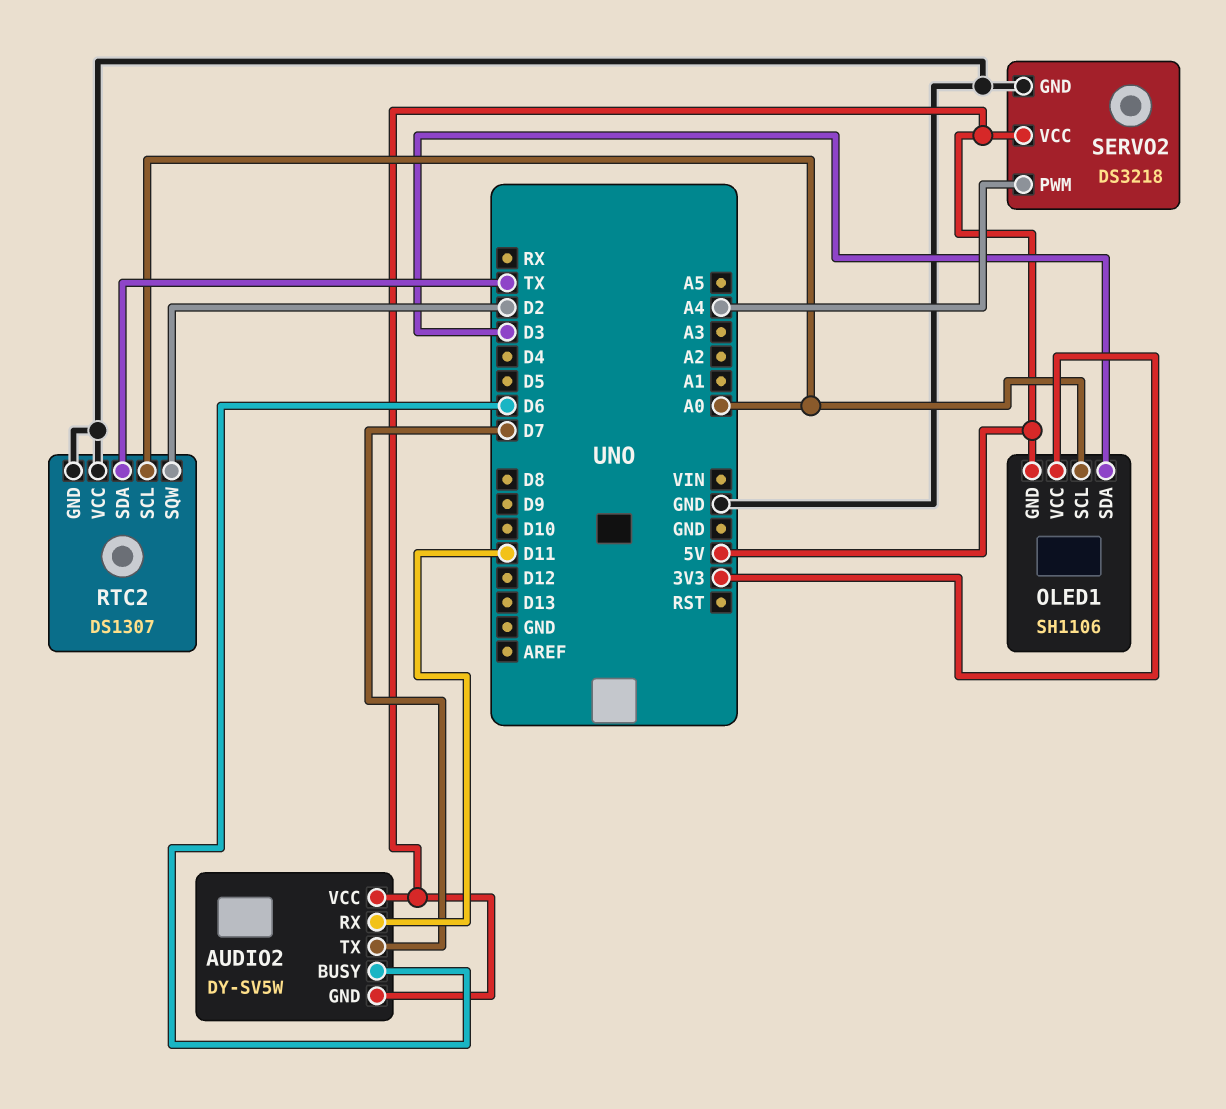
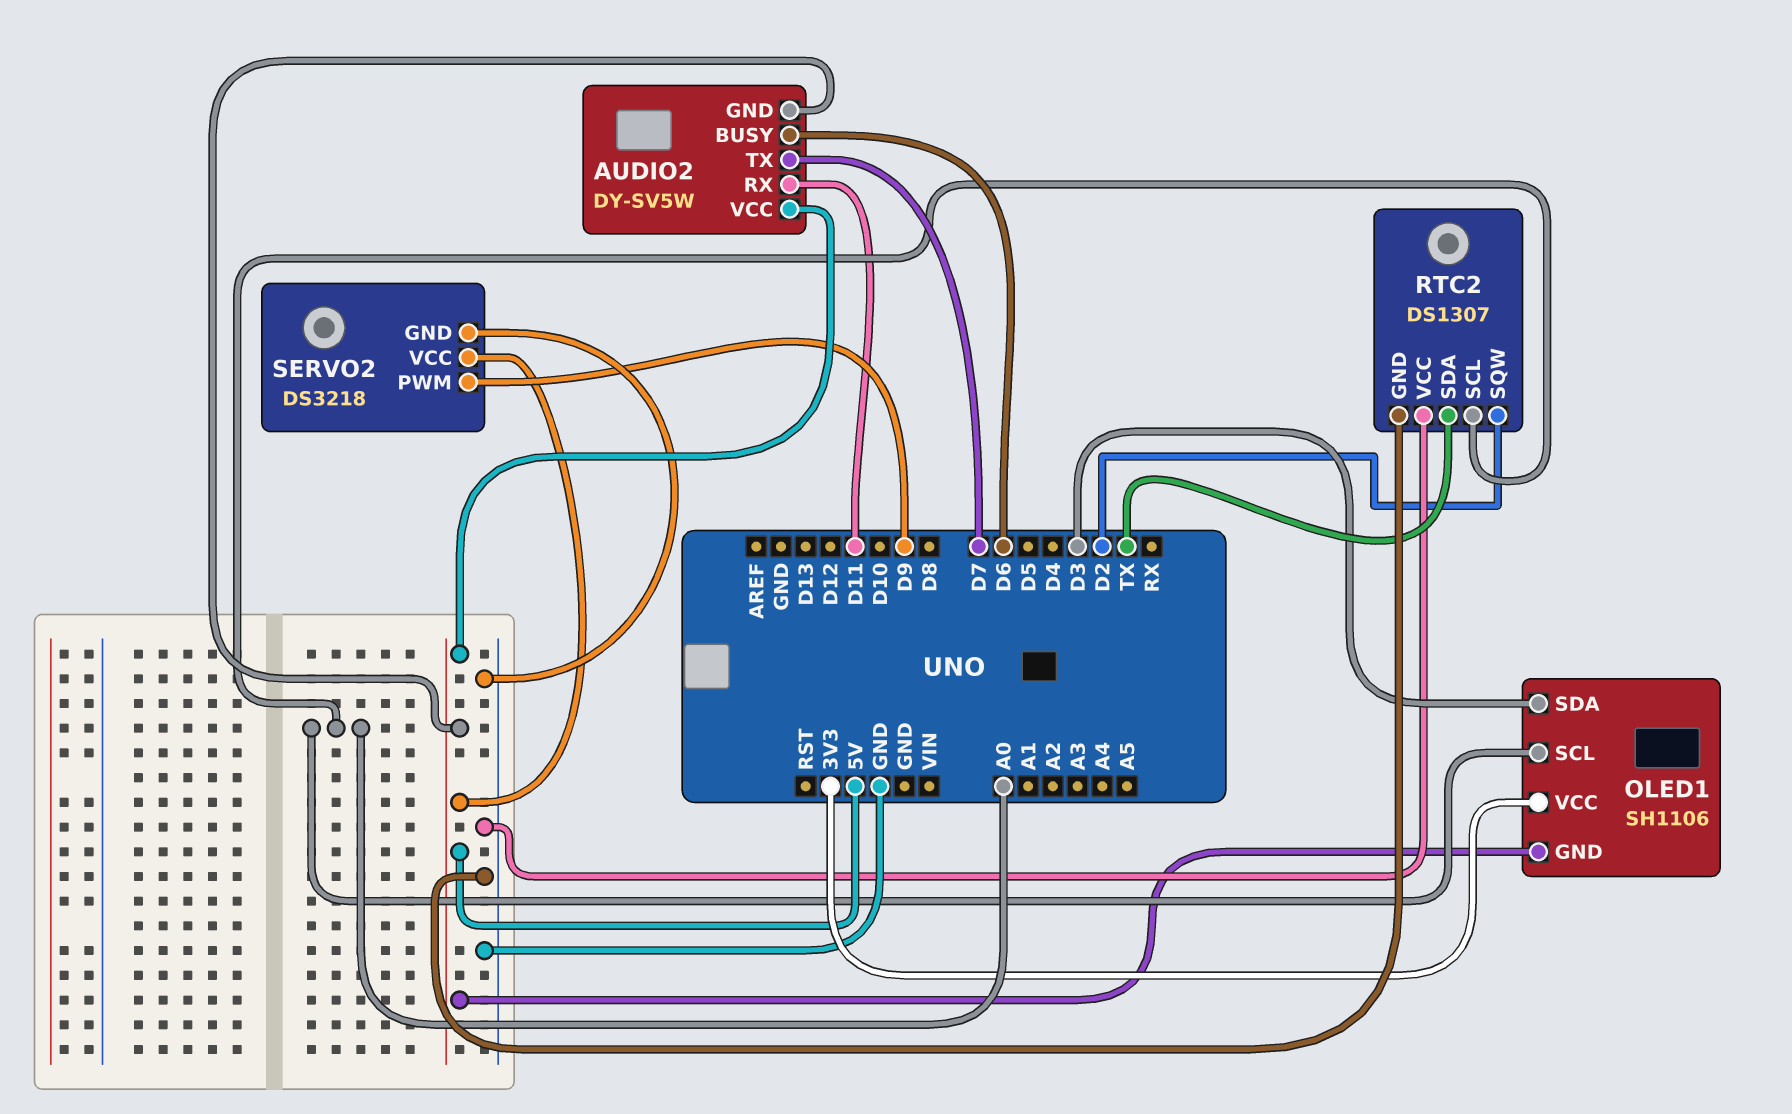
SERVO2 pin PWM: A4 -> D9

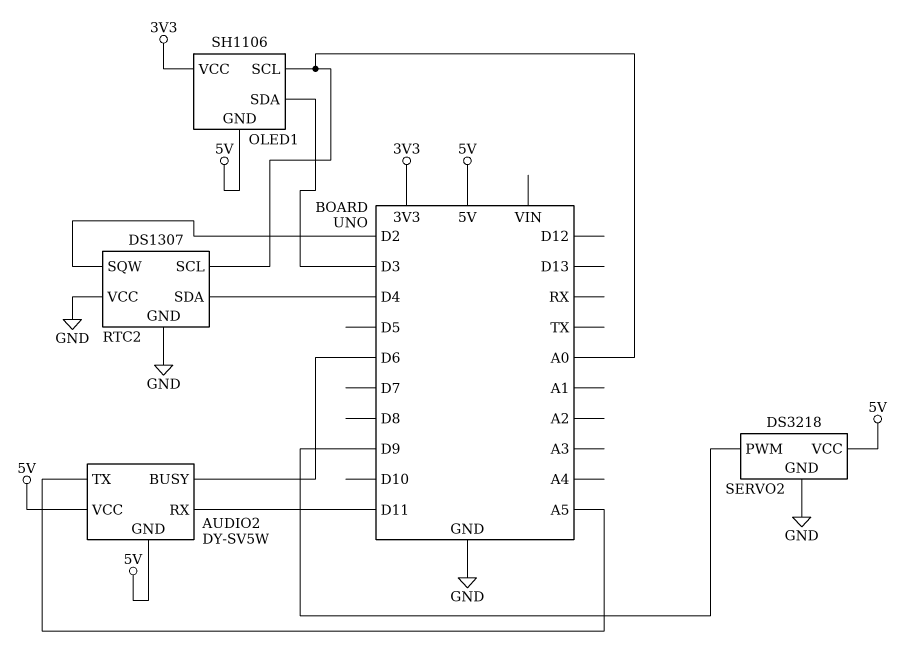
AUDIO2 pin TX: D7 -> A5
RTC2 pin SDA: TX -> D4

